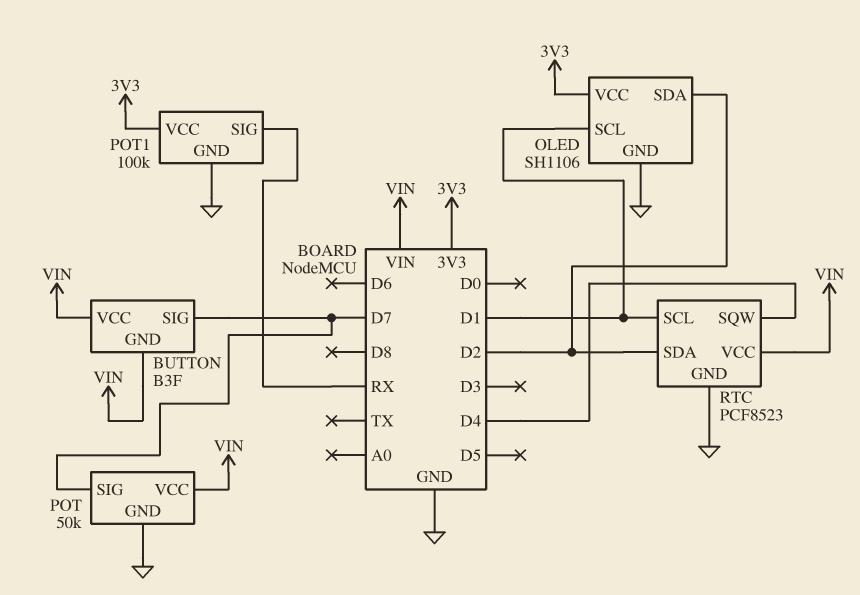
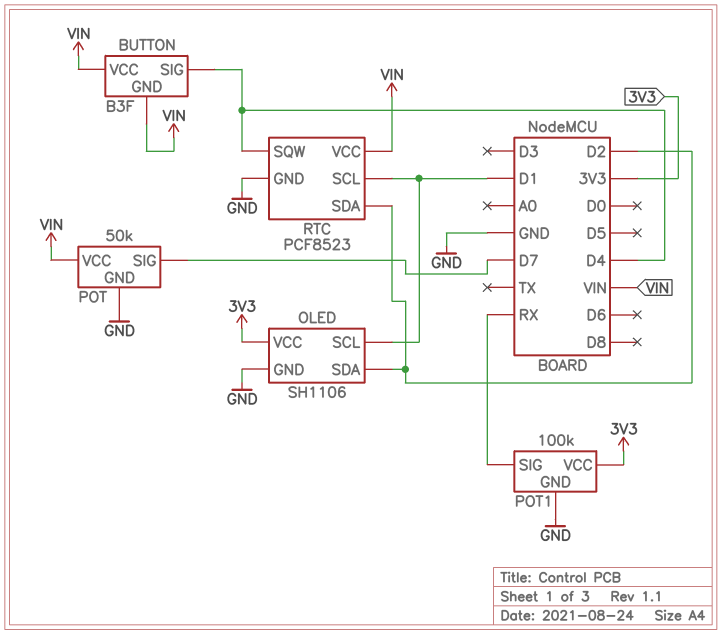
BUTTON pin SIG: D7 -> D4

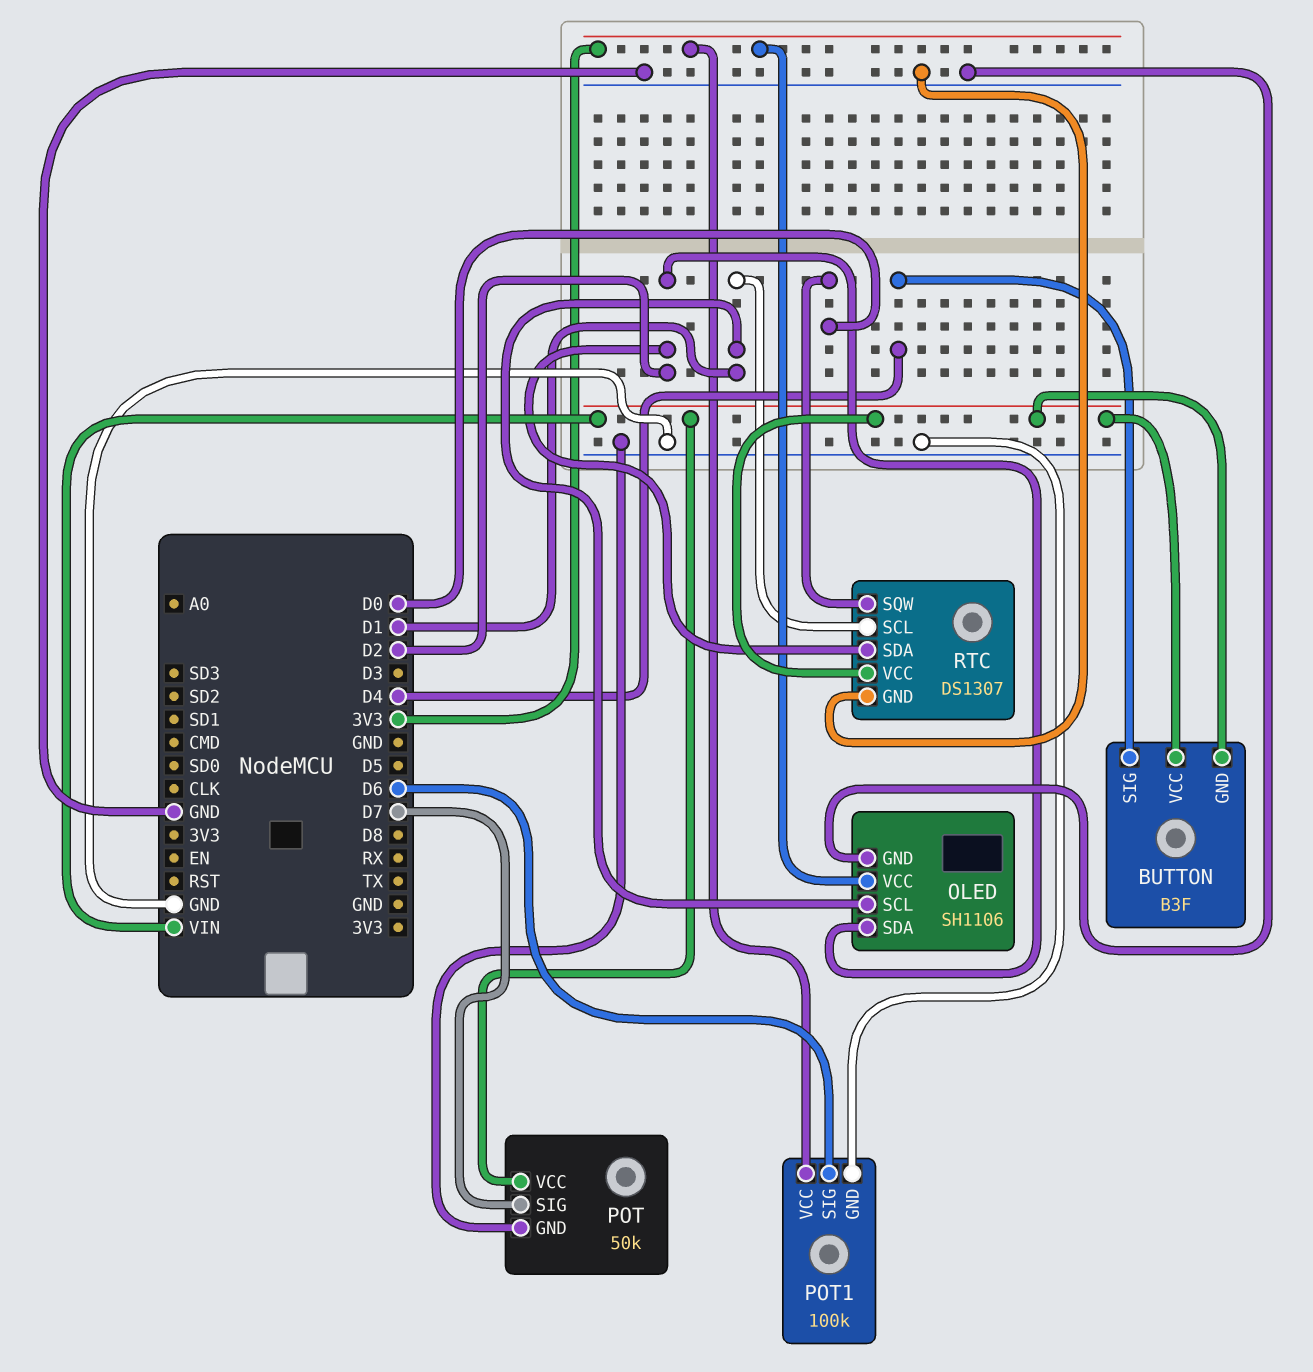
POT1 pin SIG: RX -> D6
RTC: PCF8523 -> DS1307
RTC pin SQW: D4 -> D0

